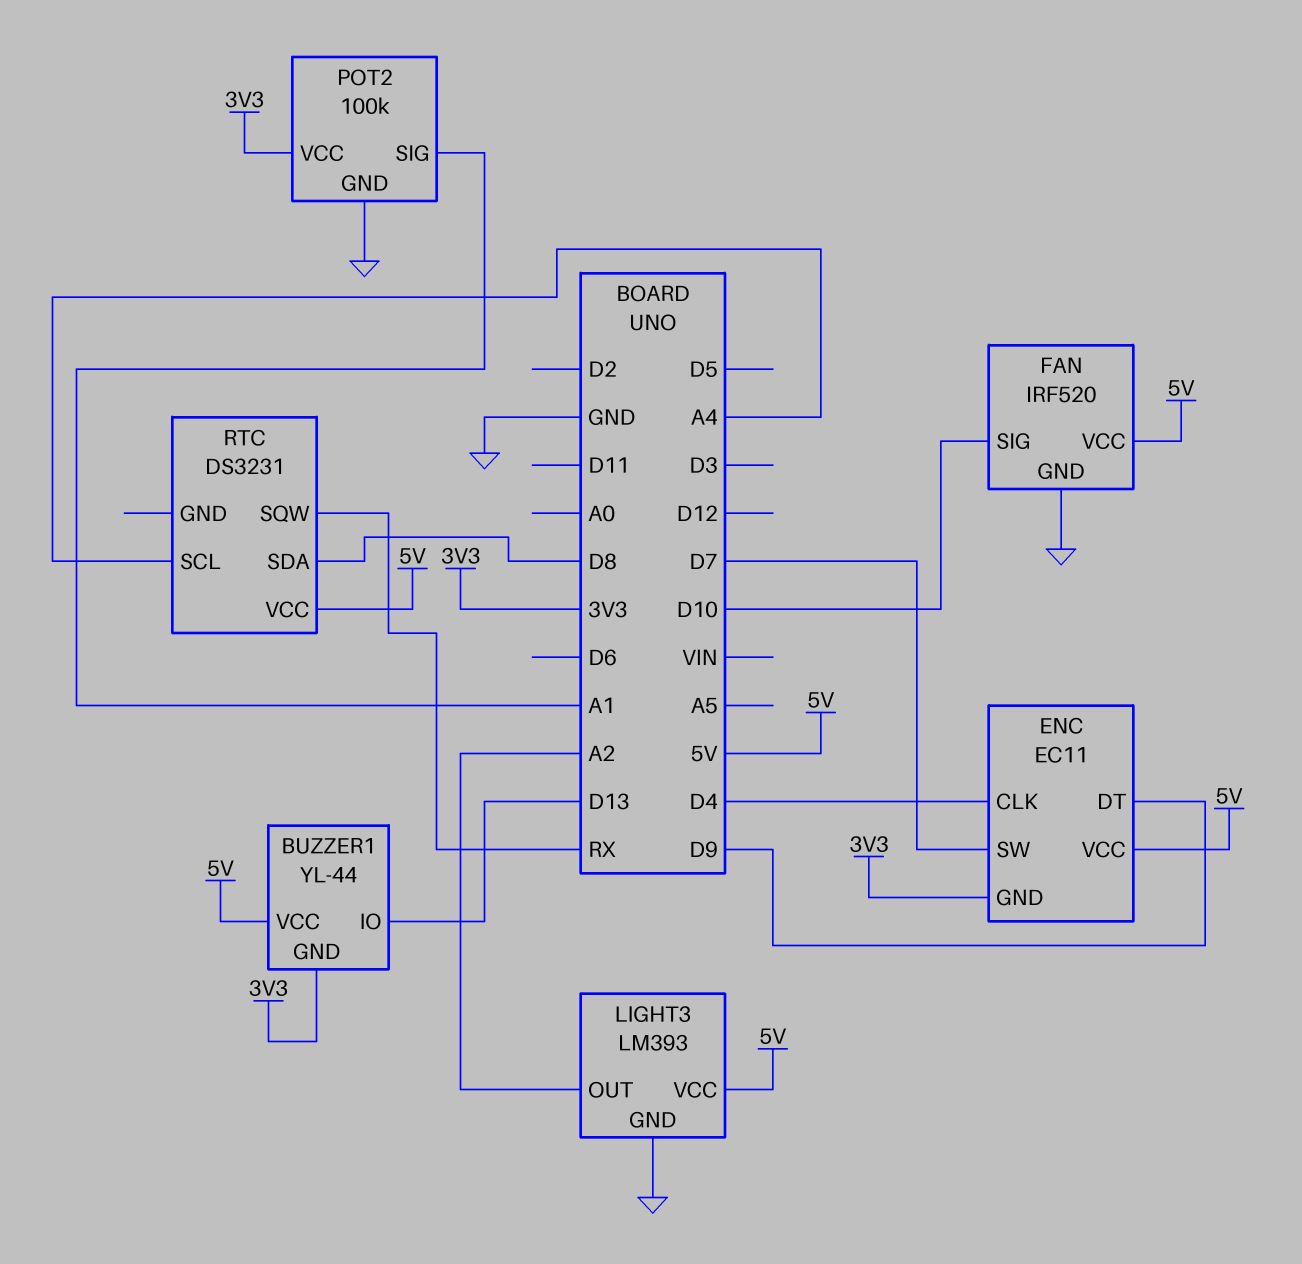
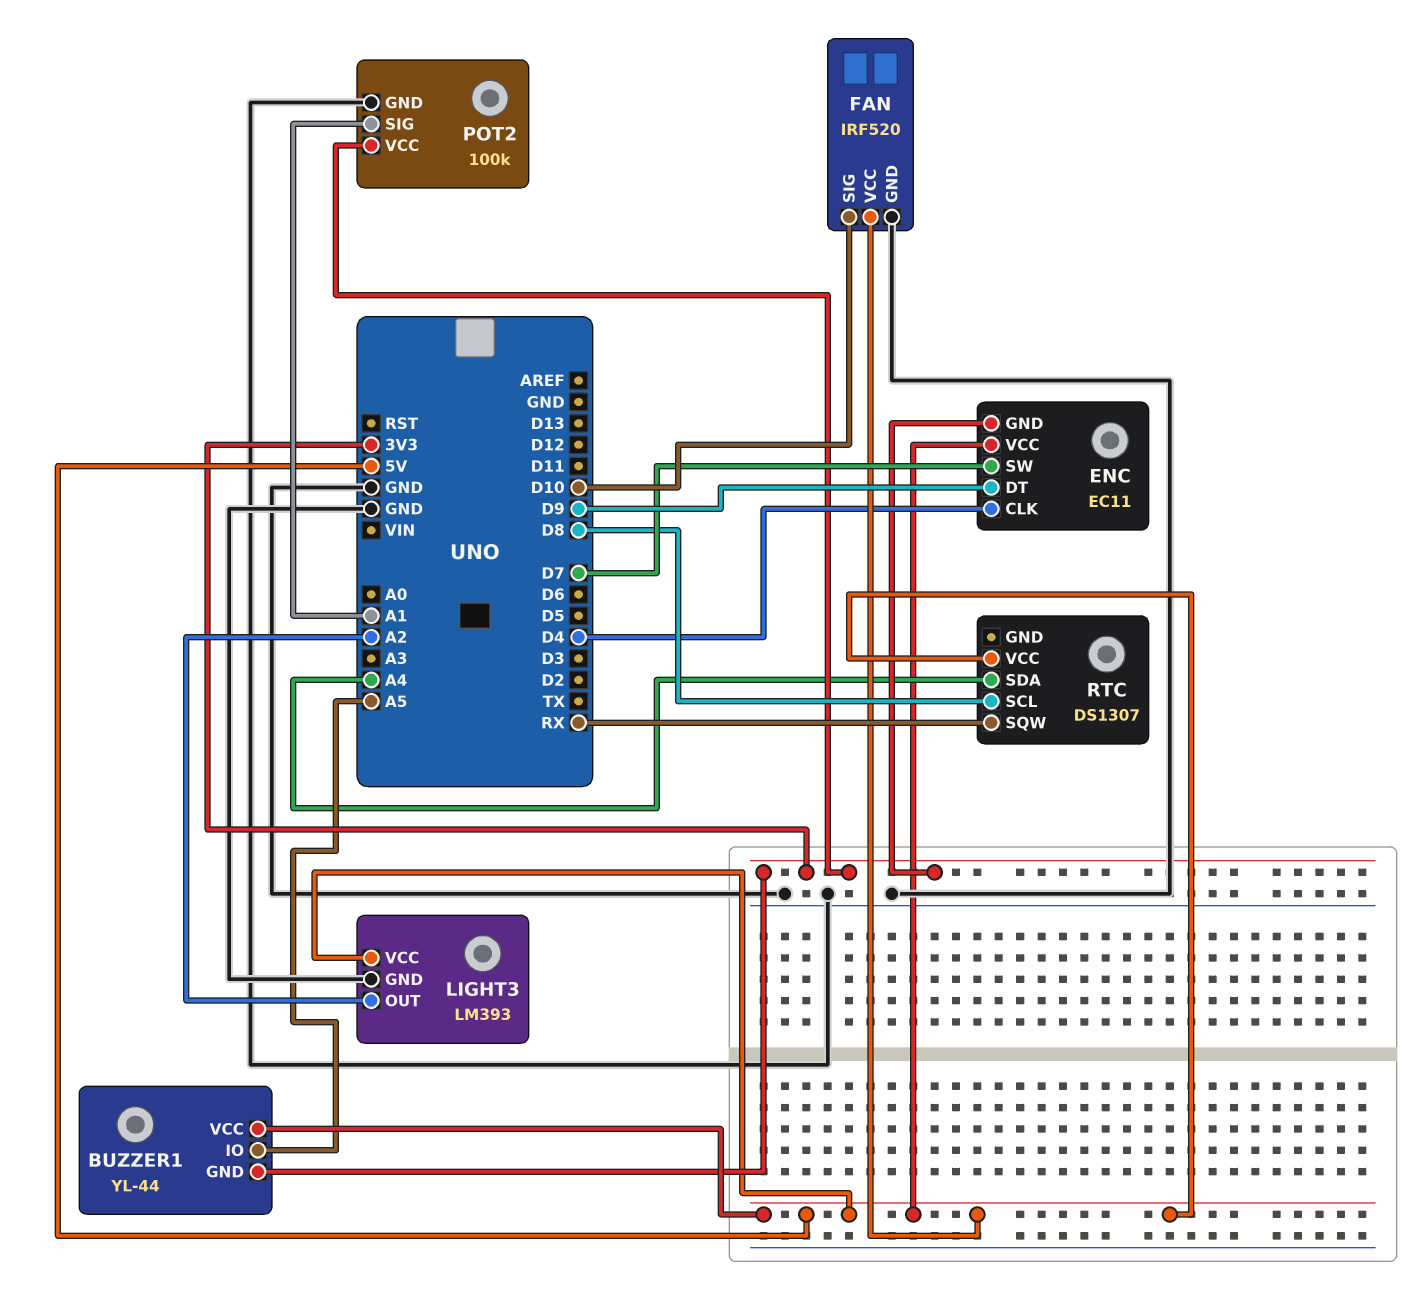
BUZZER1 pin IO: D13 -> A5
RTC: DS3231 -> DS1307
RTC pin SCL: A4 -> D8
RTC pin SDA: D8 -> A4

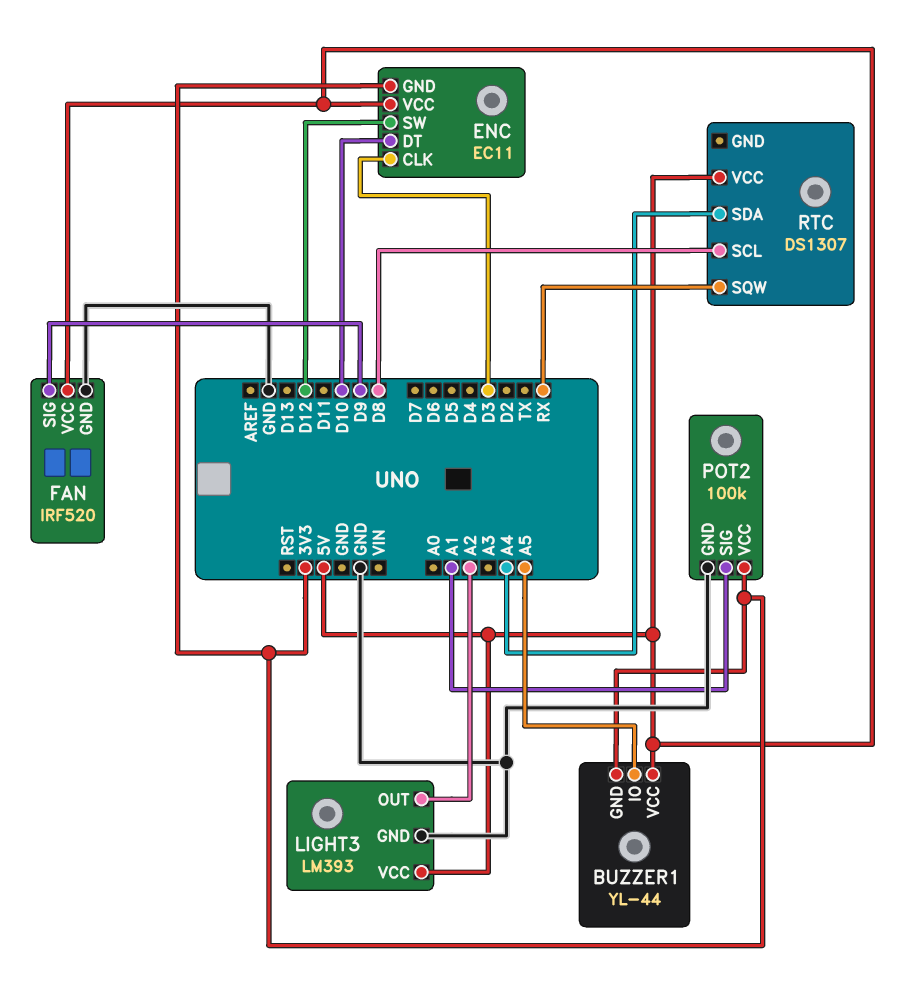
ENC pin CLK: D4 -> D3
ENC pin DT: D9 -> D10
ENC pin SW: D7 -> D12
FAN pin SIG: D10 -> D9

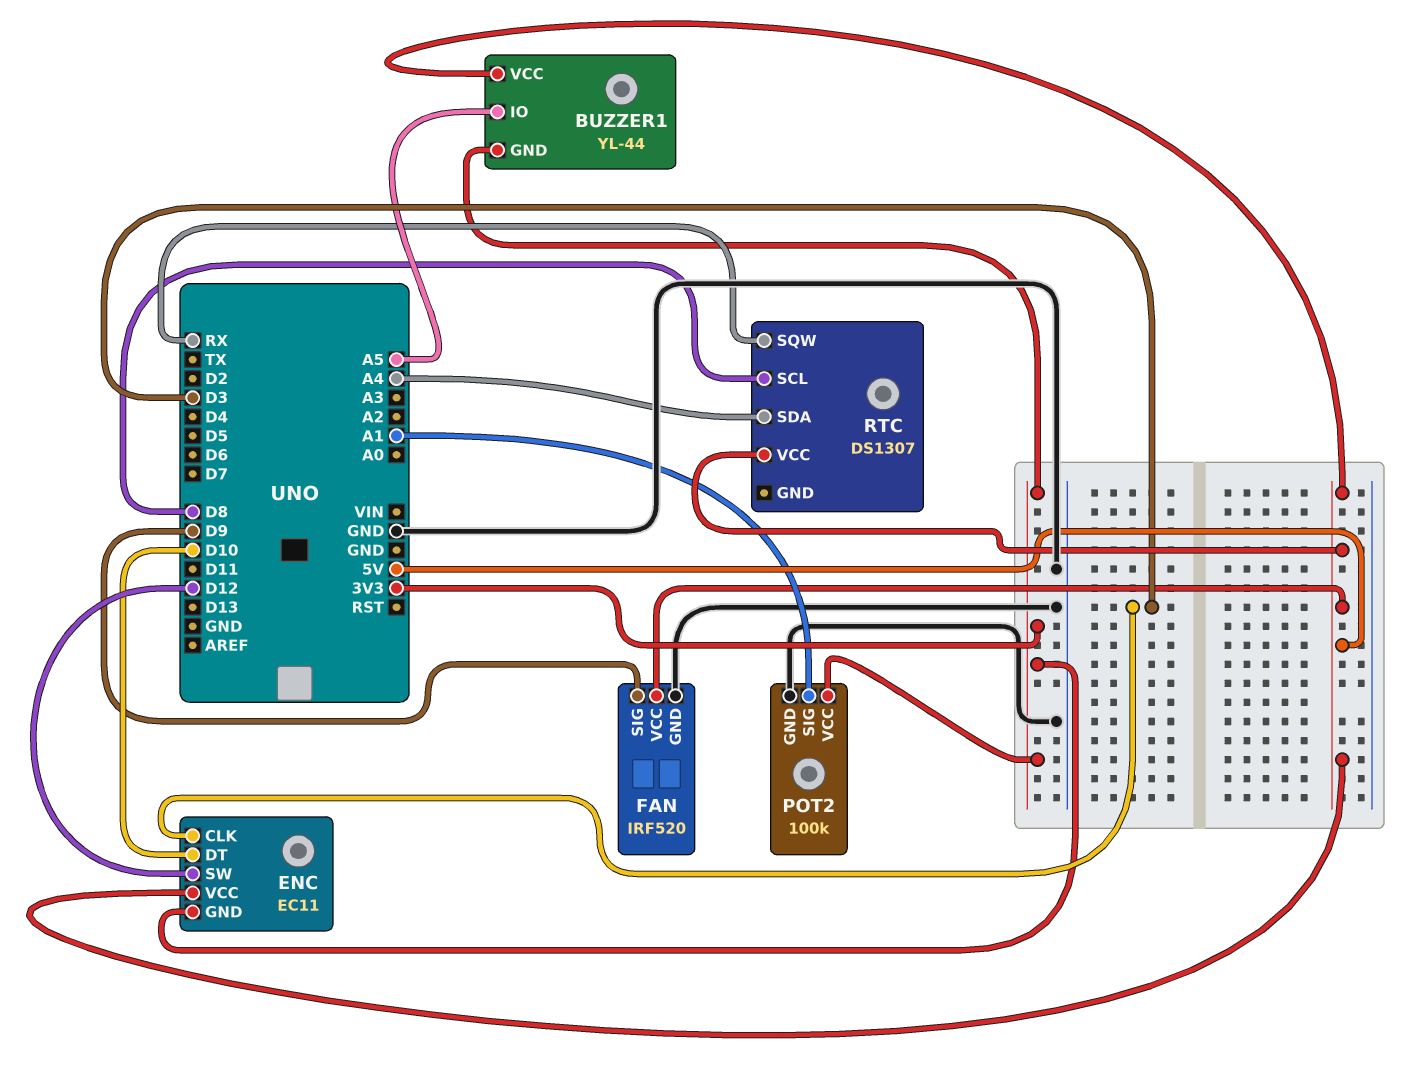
LIGHT3: LM393 -> none
LIGHT3 pin GND: GND -> none
LIGHT3 pin OUT: A2 -> none
LIGHT3 pin VCC: 5V -> none

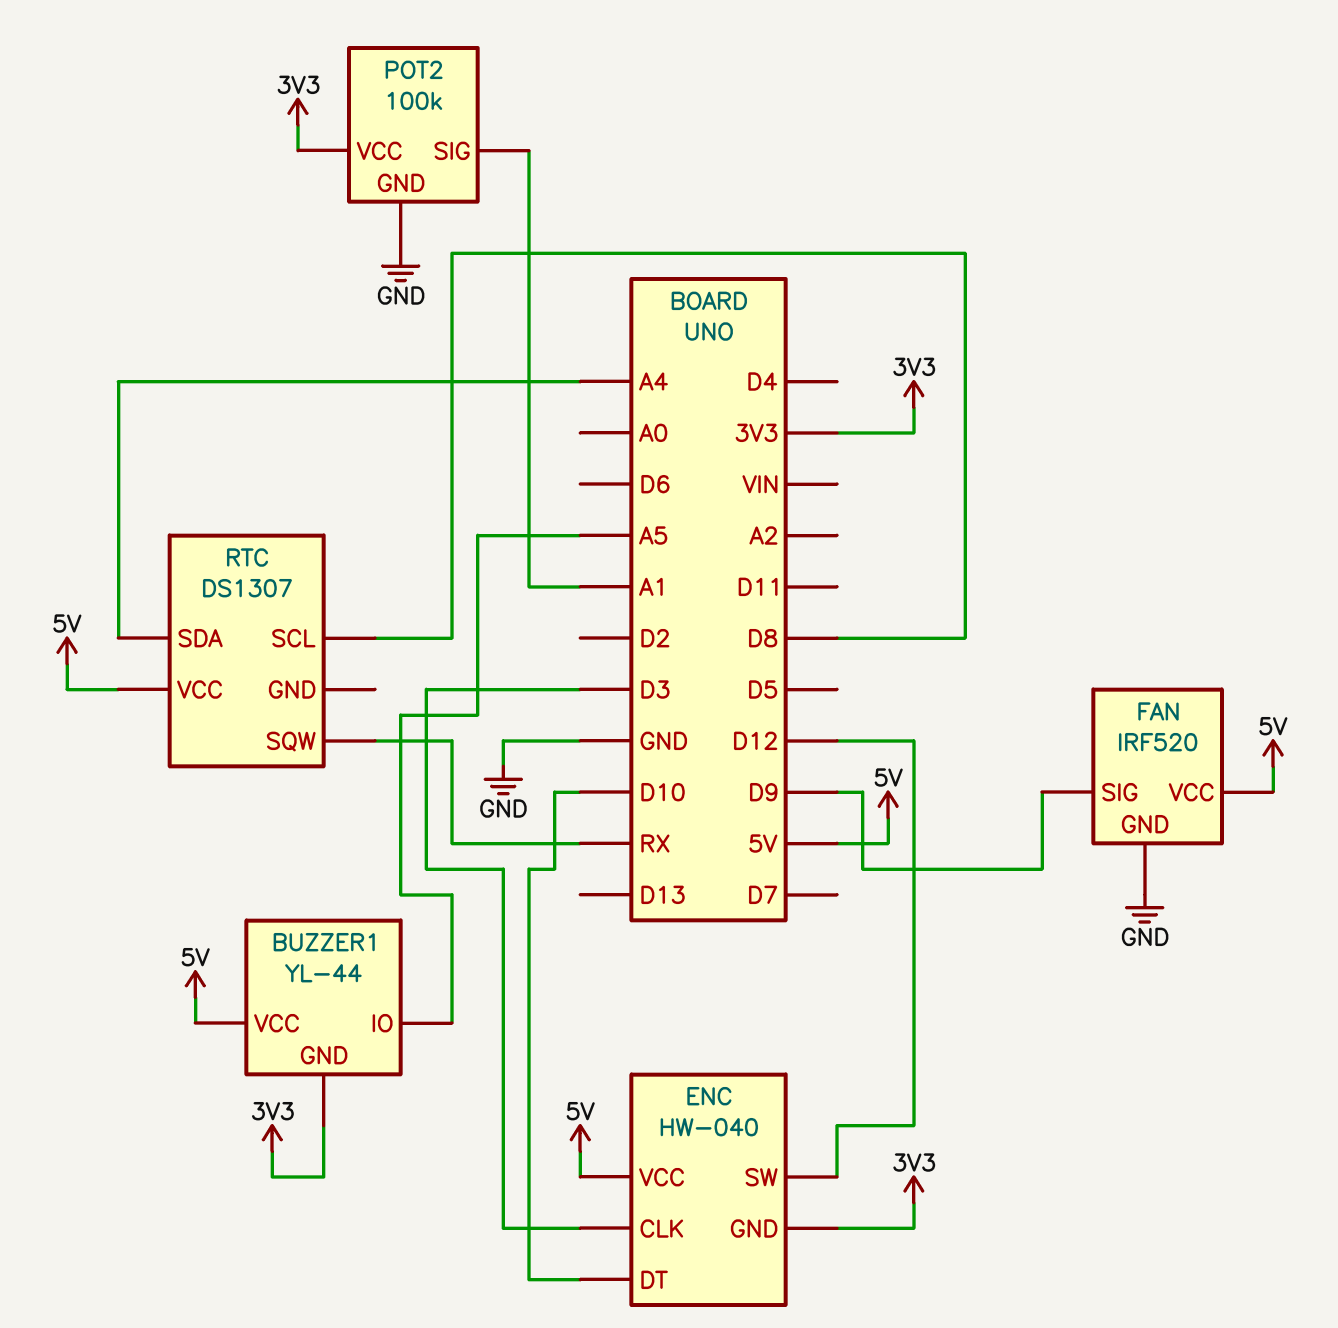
ENC: EC11 -> HW-040

